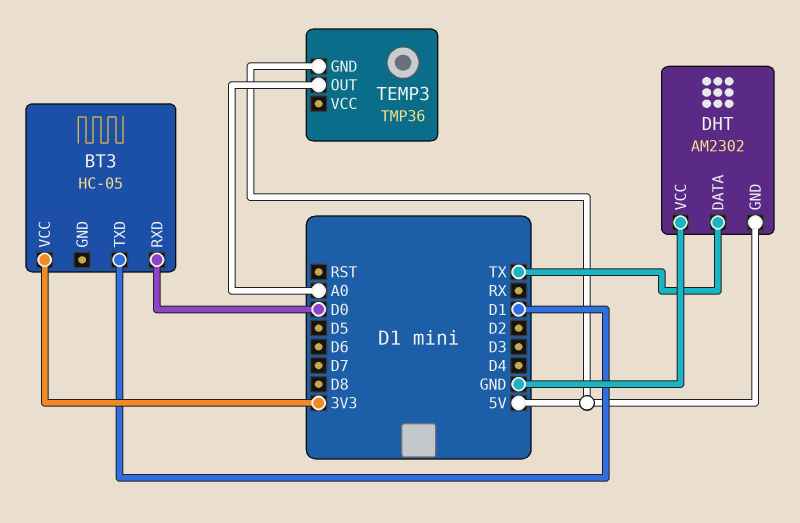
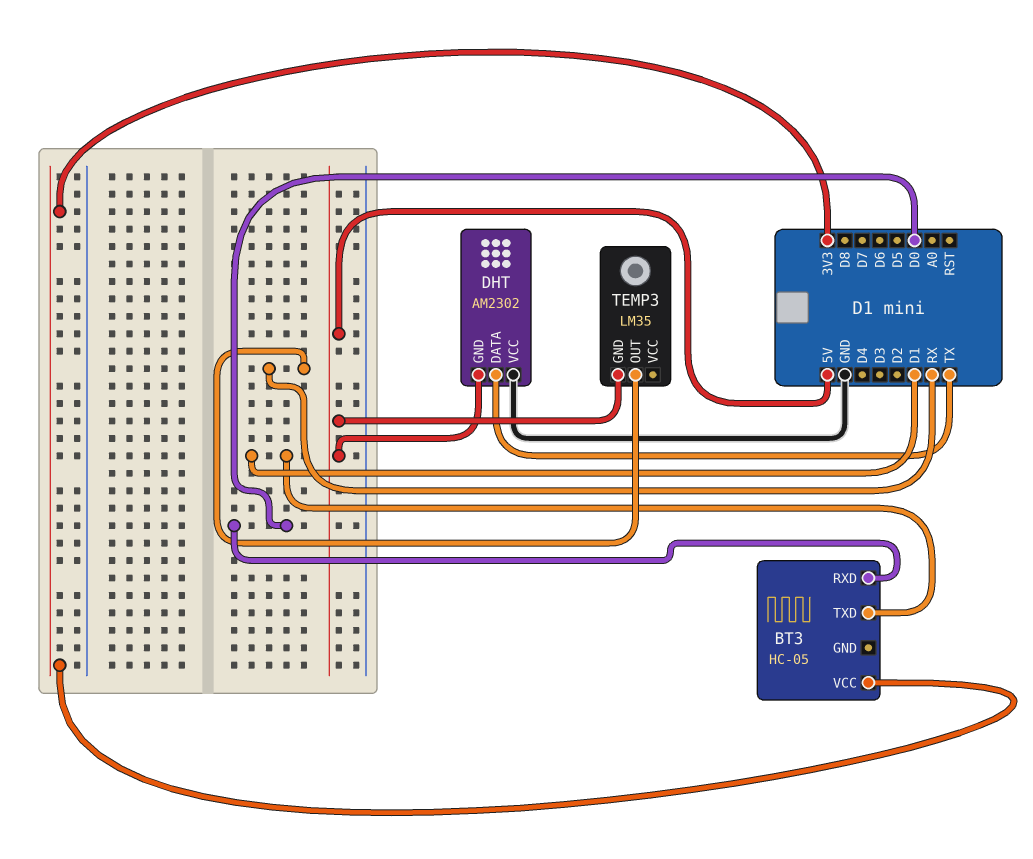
TEMP3: TMP36 -> LM35
TEMP3 pin OUT: A0 -> RX

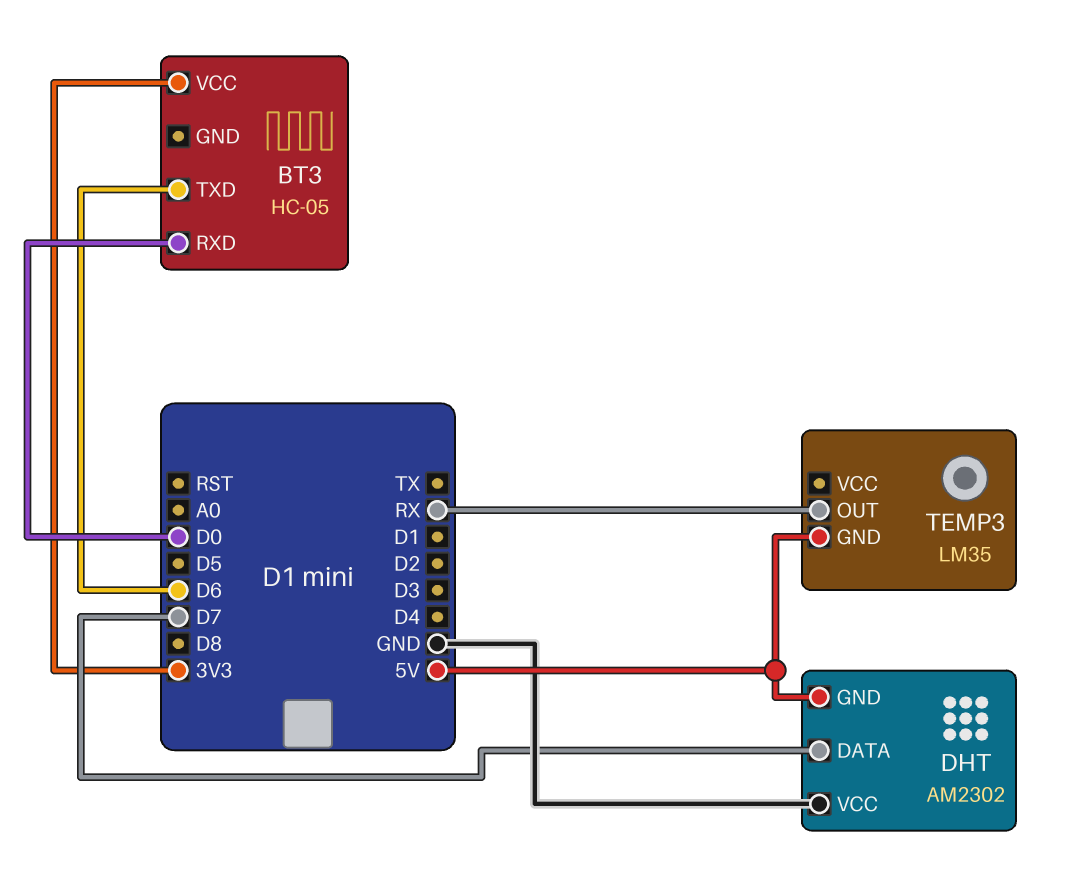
BT3 pin TXD: D1 -> D6
DHT pin DATA: TX -> D7

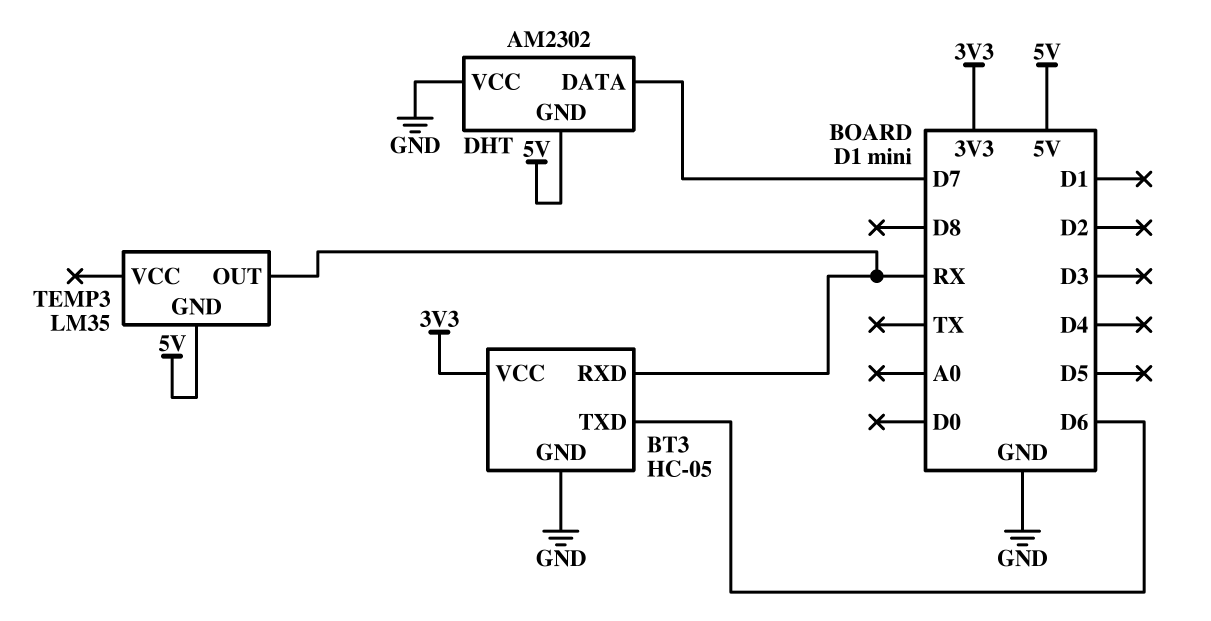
BT3 pin GND: none -> GND
BT3 pin RXD: D0 -> RX

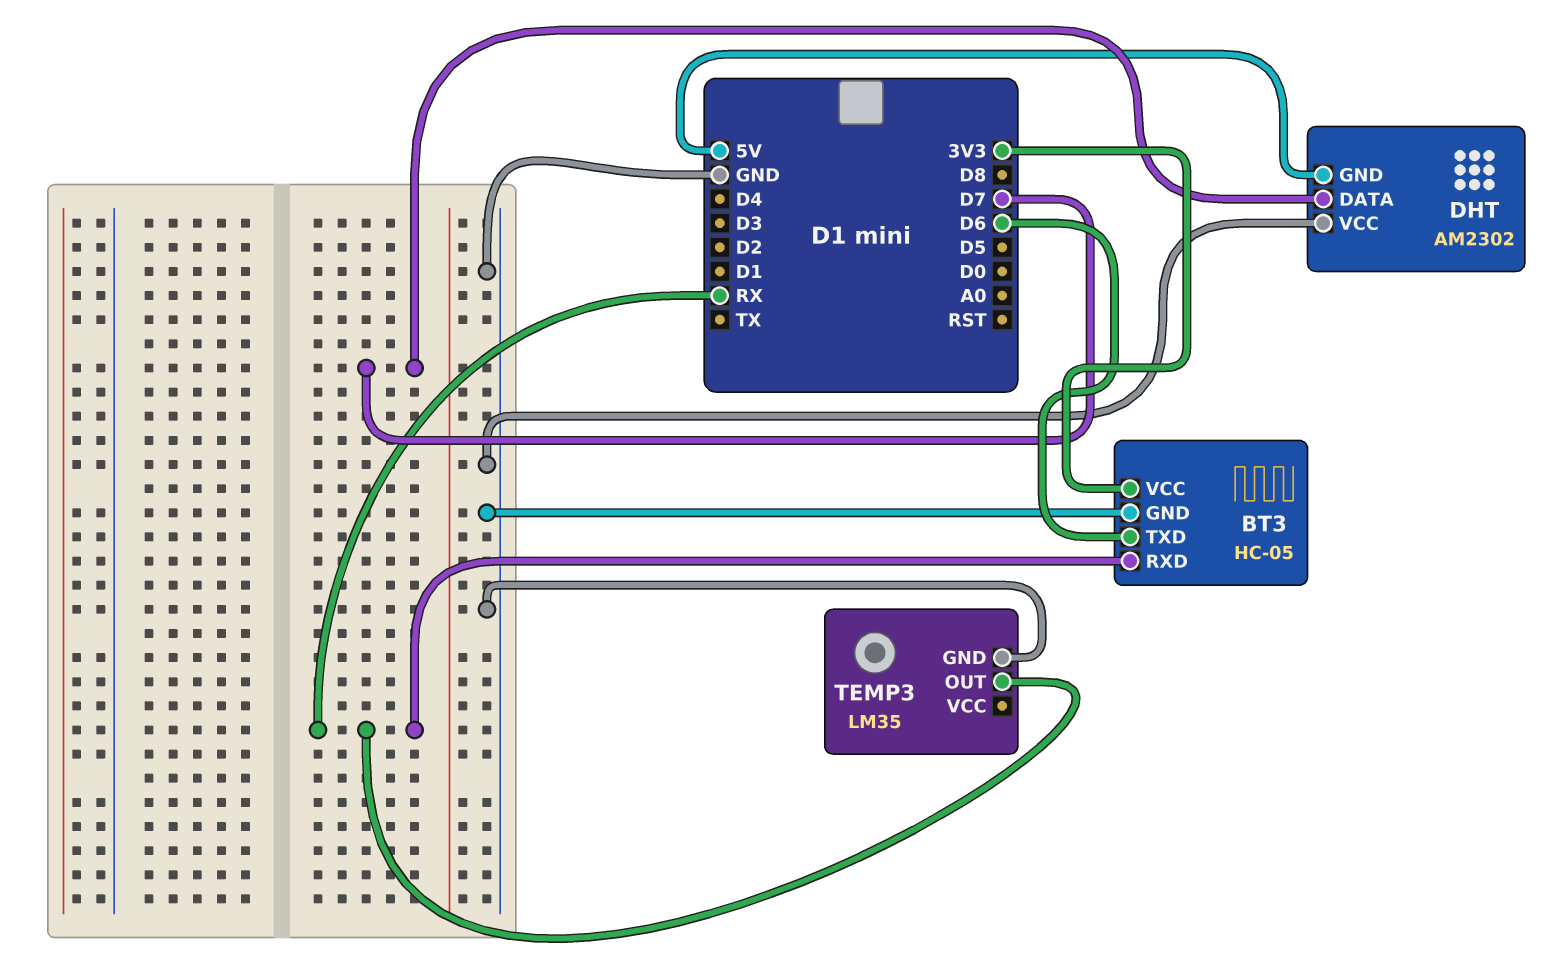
TEMP3 pin GND: 5V -> GND

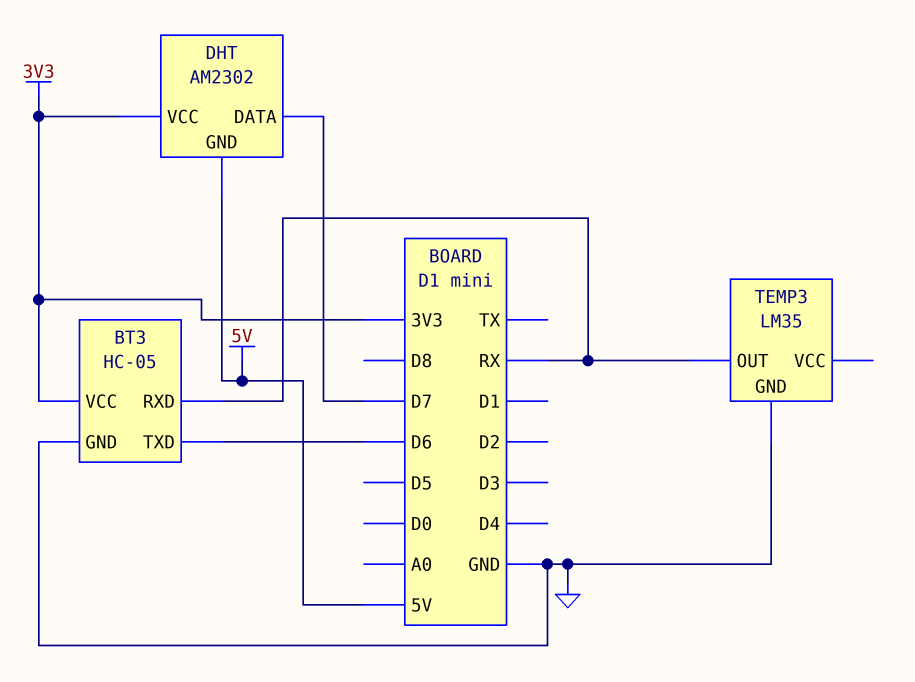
DHT pin VCC: GND -> 3V3

